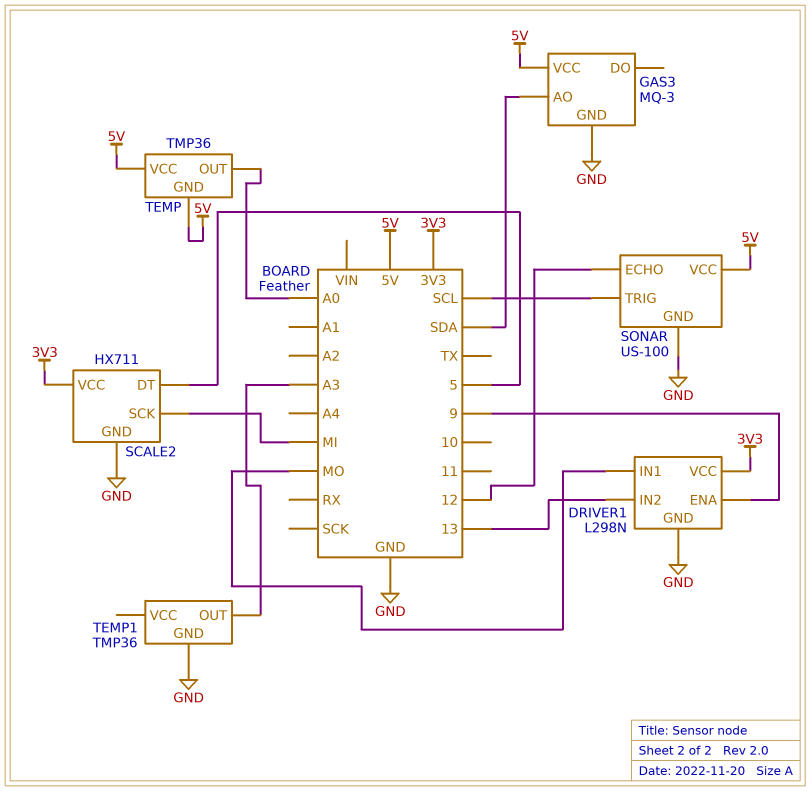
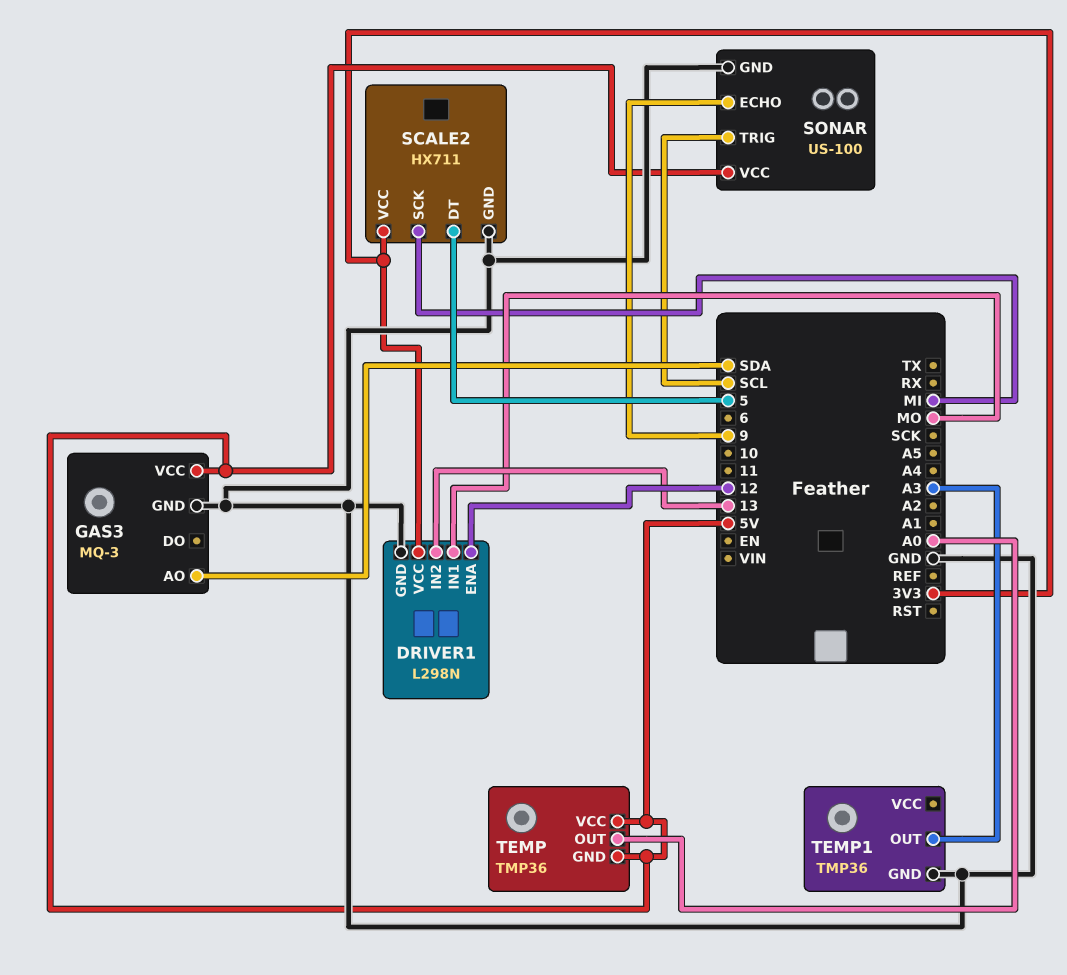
DRIVER1 pin ENA: 9 -> 12
SONAR pin ECHO: 12 -> 9

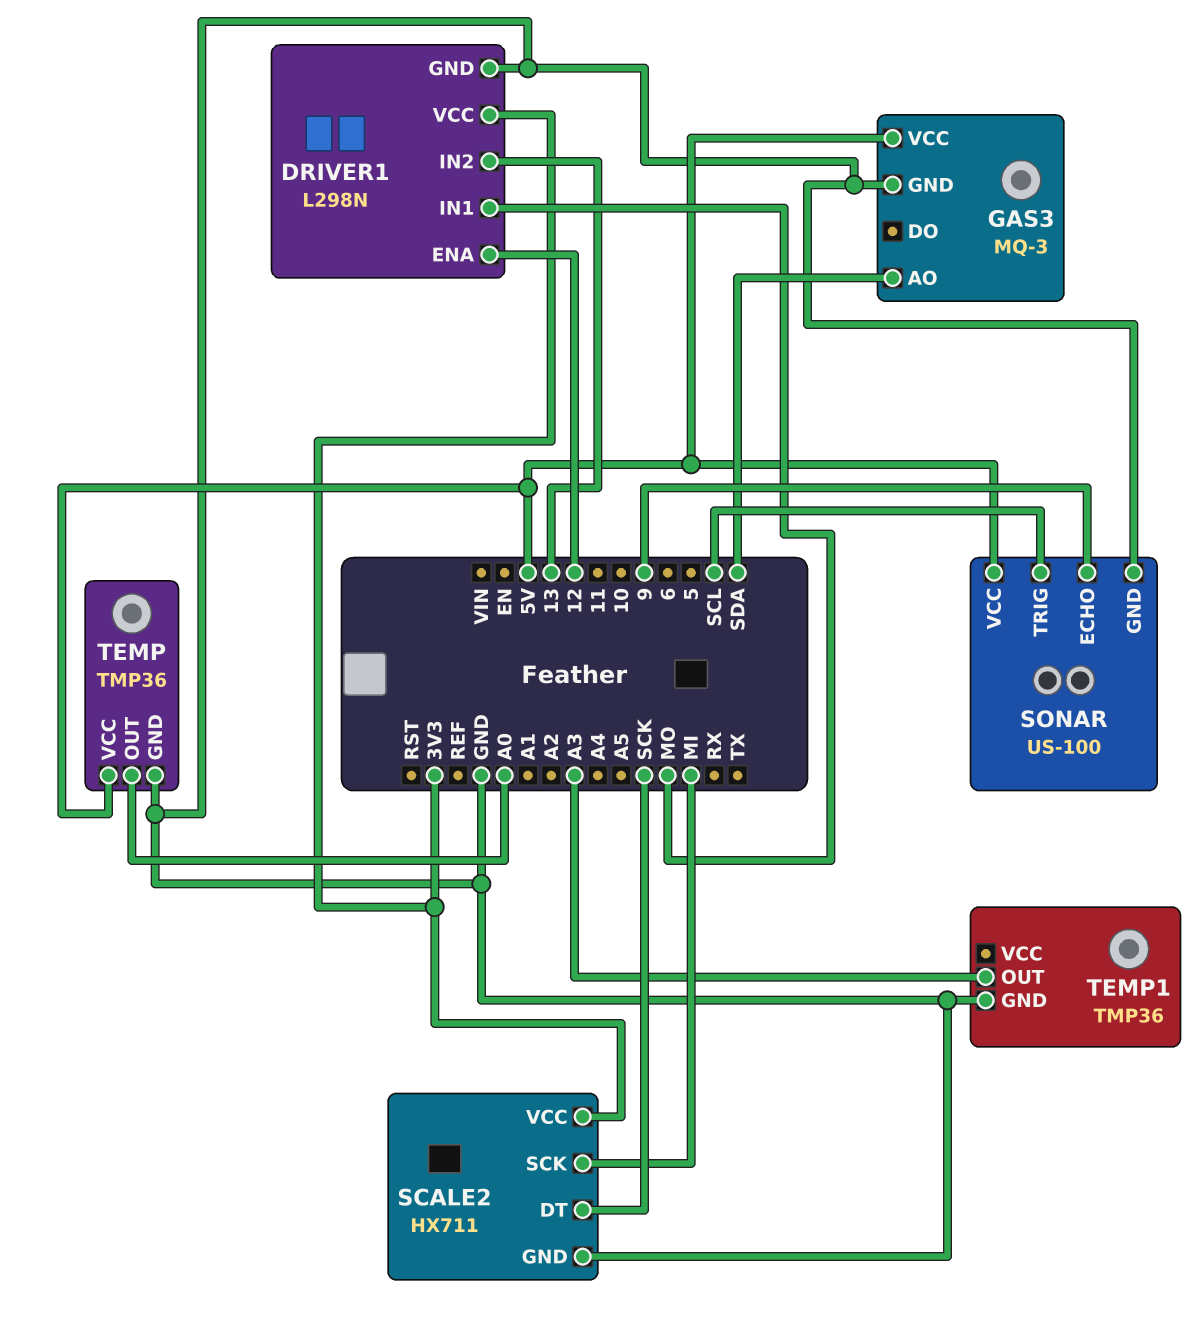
SCALE2 pin DT: 5 -> SCK
TEMP pin GND: 5V -> GND

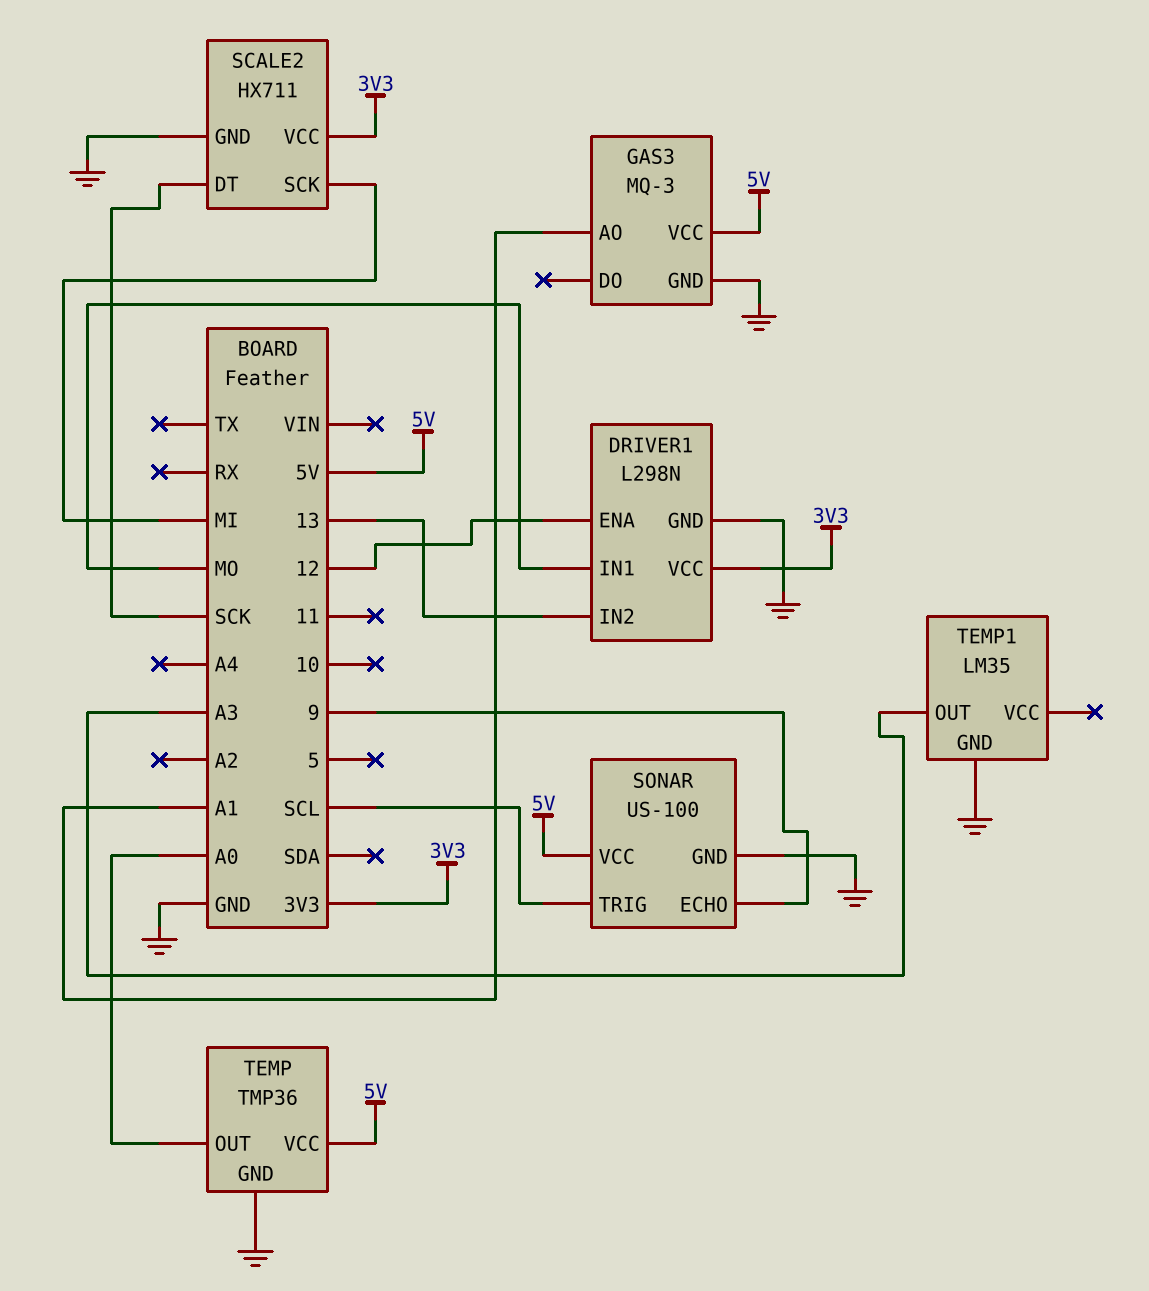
GAS3 pin AO: SDA -> A1
TEMP1: TMP36 -> LM35

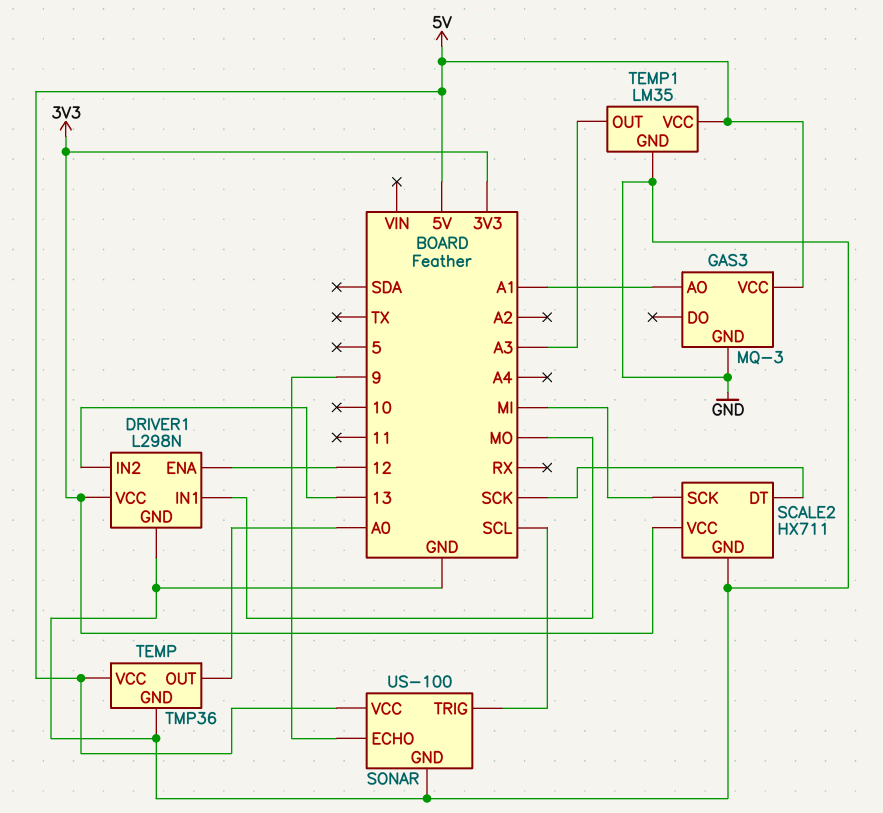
TEMP1 pin VCC: none -> 5V

